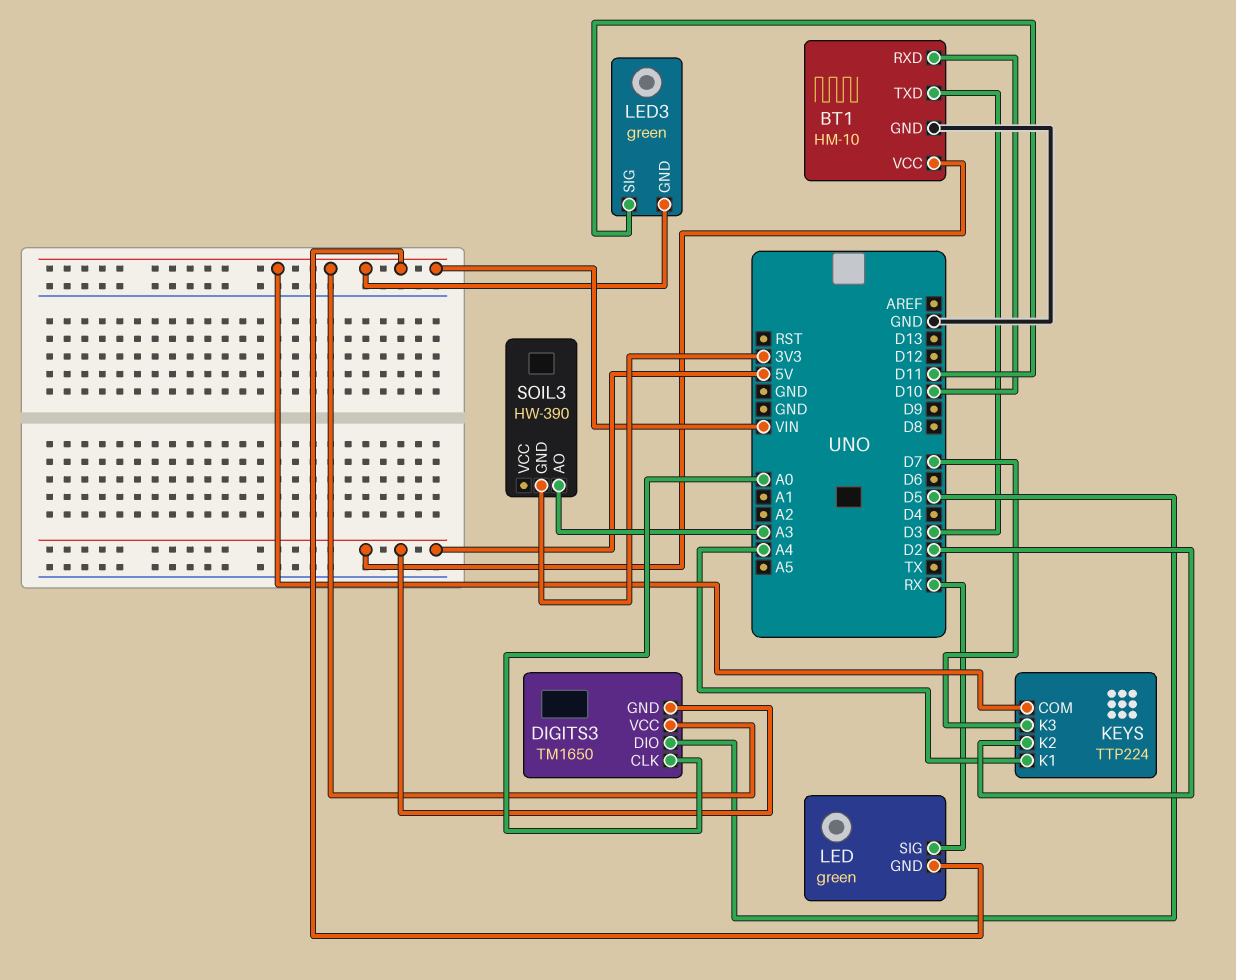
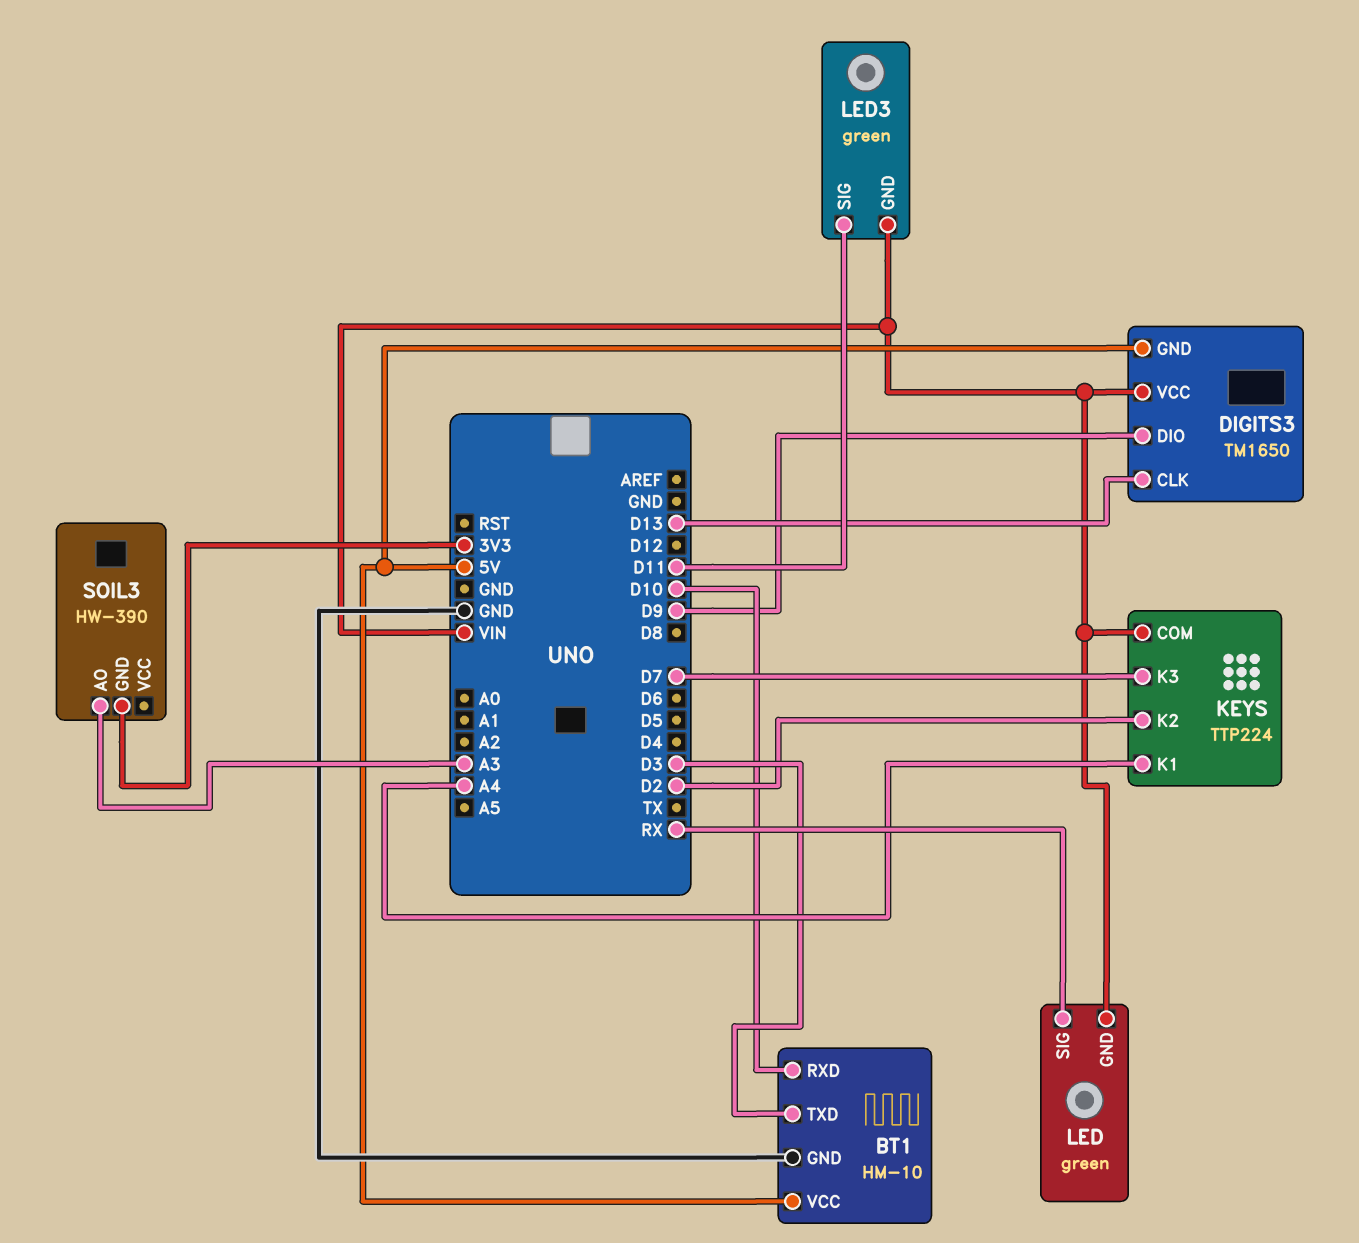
DIGITS3 pin CLK: A0 -> D13
DIGITS3 pin DIO: D5 -> D9

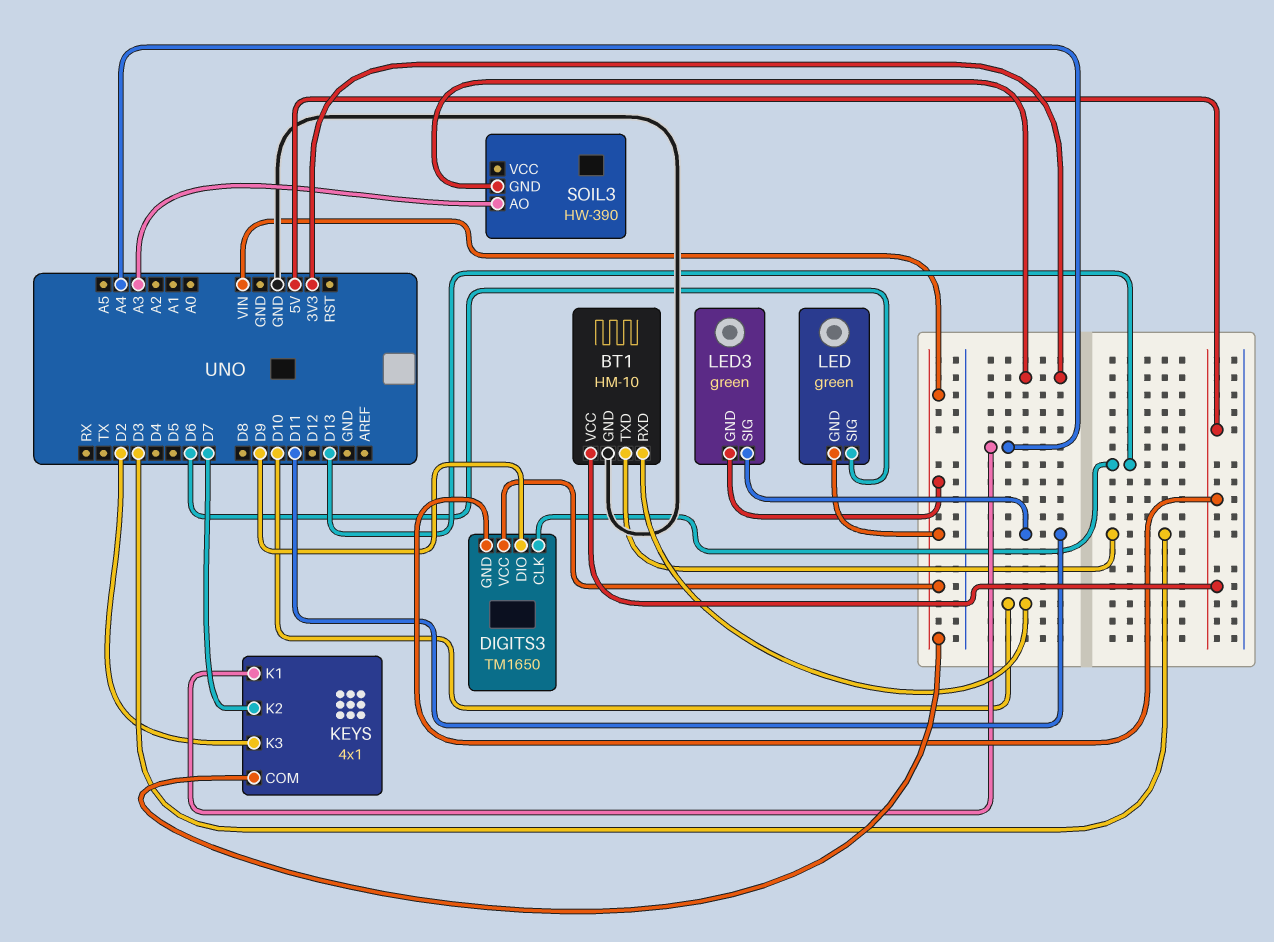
KEYS: TTP224 -> 4x1
KEYS pin K2: D2 -> D7
KEYS pin K3: D7 -> D2
LED pin SIG: RX -> D6

